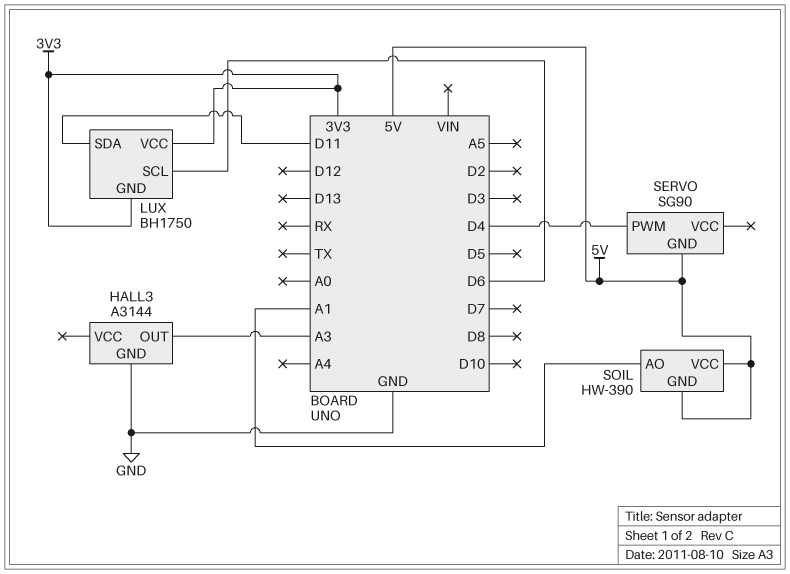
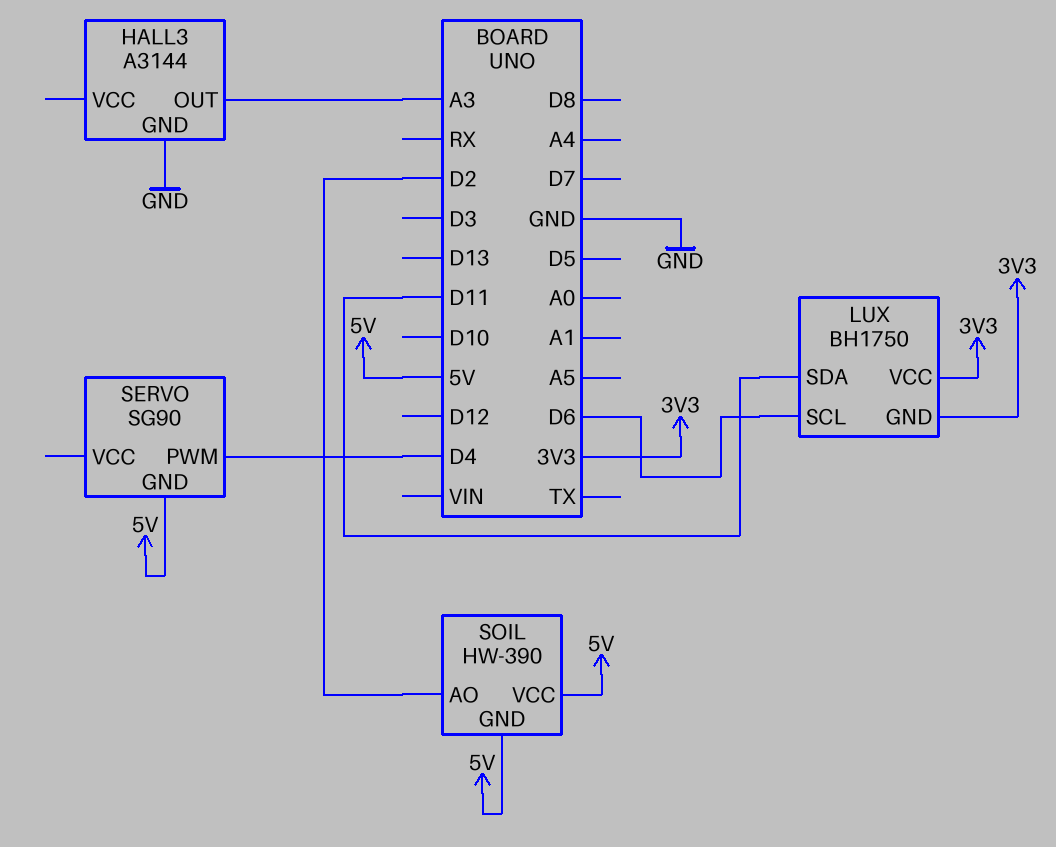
SOIL pin AO: A1 -> D2

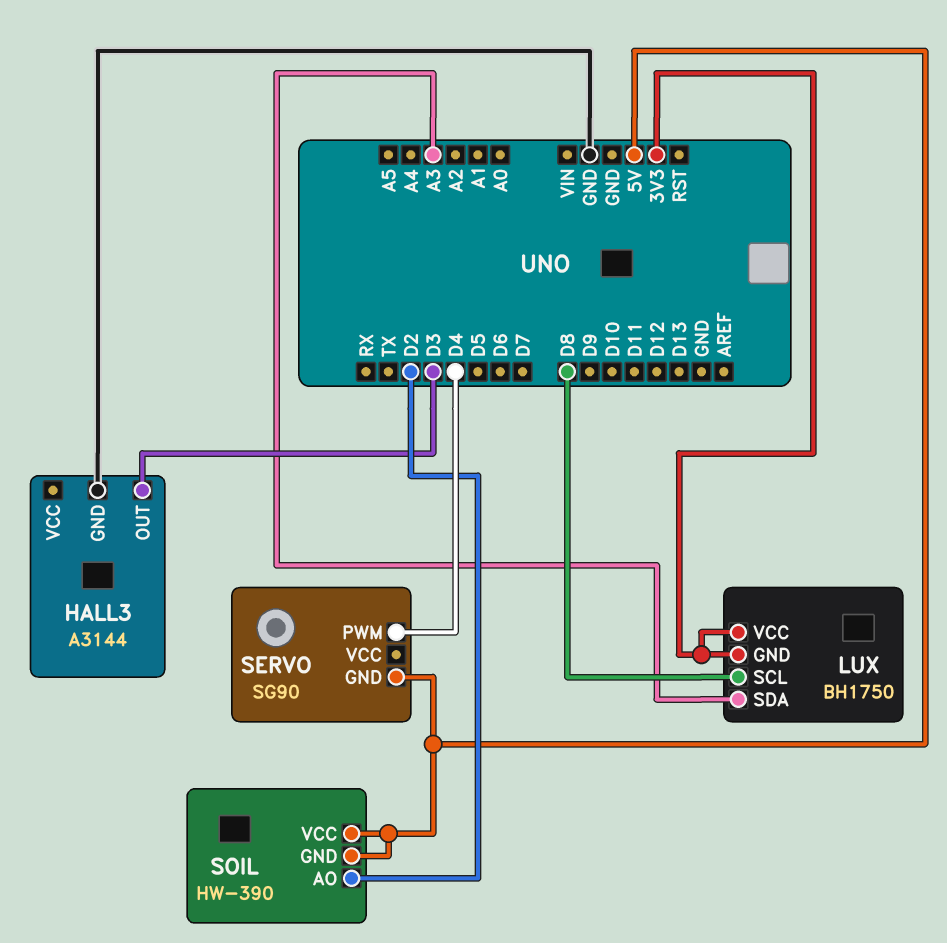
HALL3 pin OUT: A3 -> D3
LUX pin SCL: D6 -> D8
LUX pin SDA: D11 -> A3

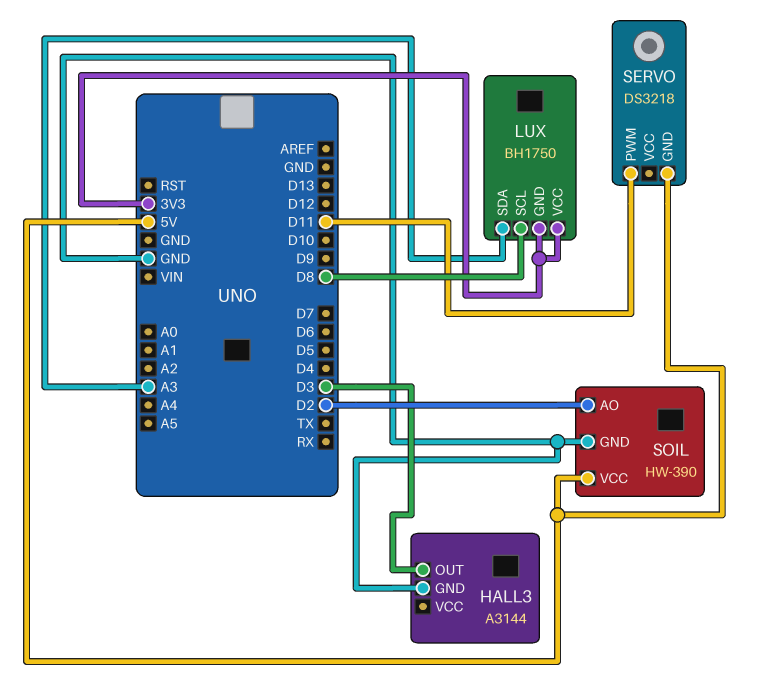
SERVO: SG90 -> DS3218
SERVO pin PWM: D4 -> D11
SOIL pin GND: 5V -> GND

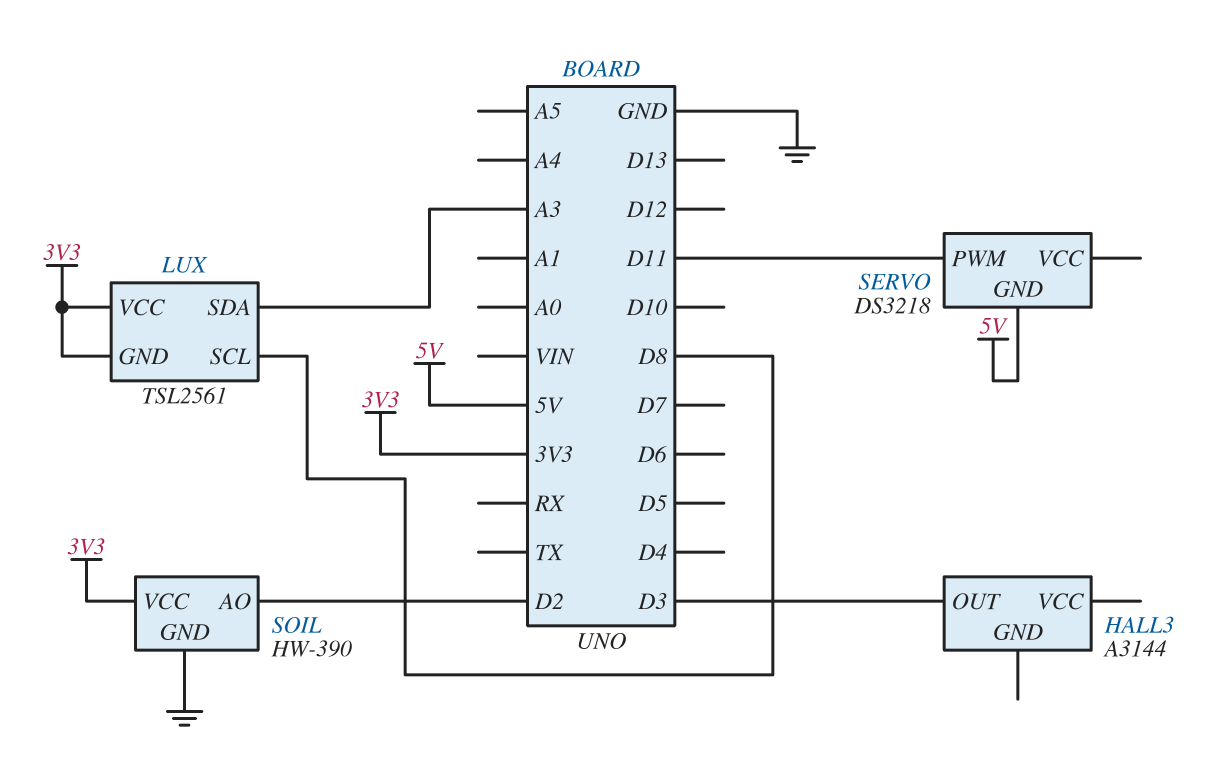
HALL3 pin GND: GND -> none
LUX: BH1750 -> TSL2561
SOIL pin VCC: 5V -> 3V3

